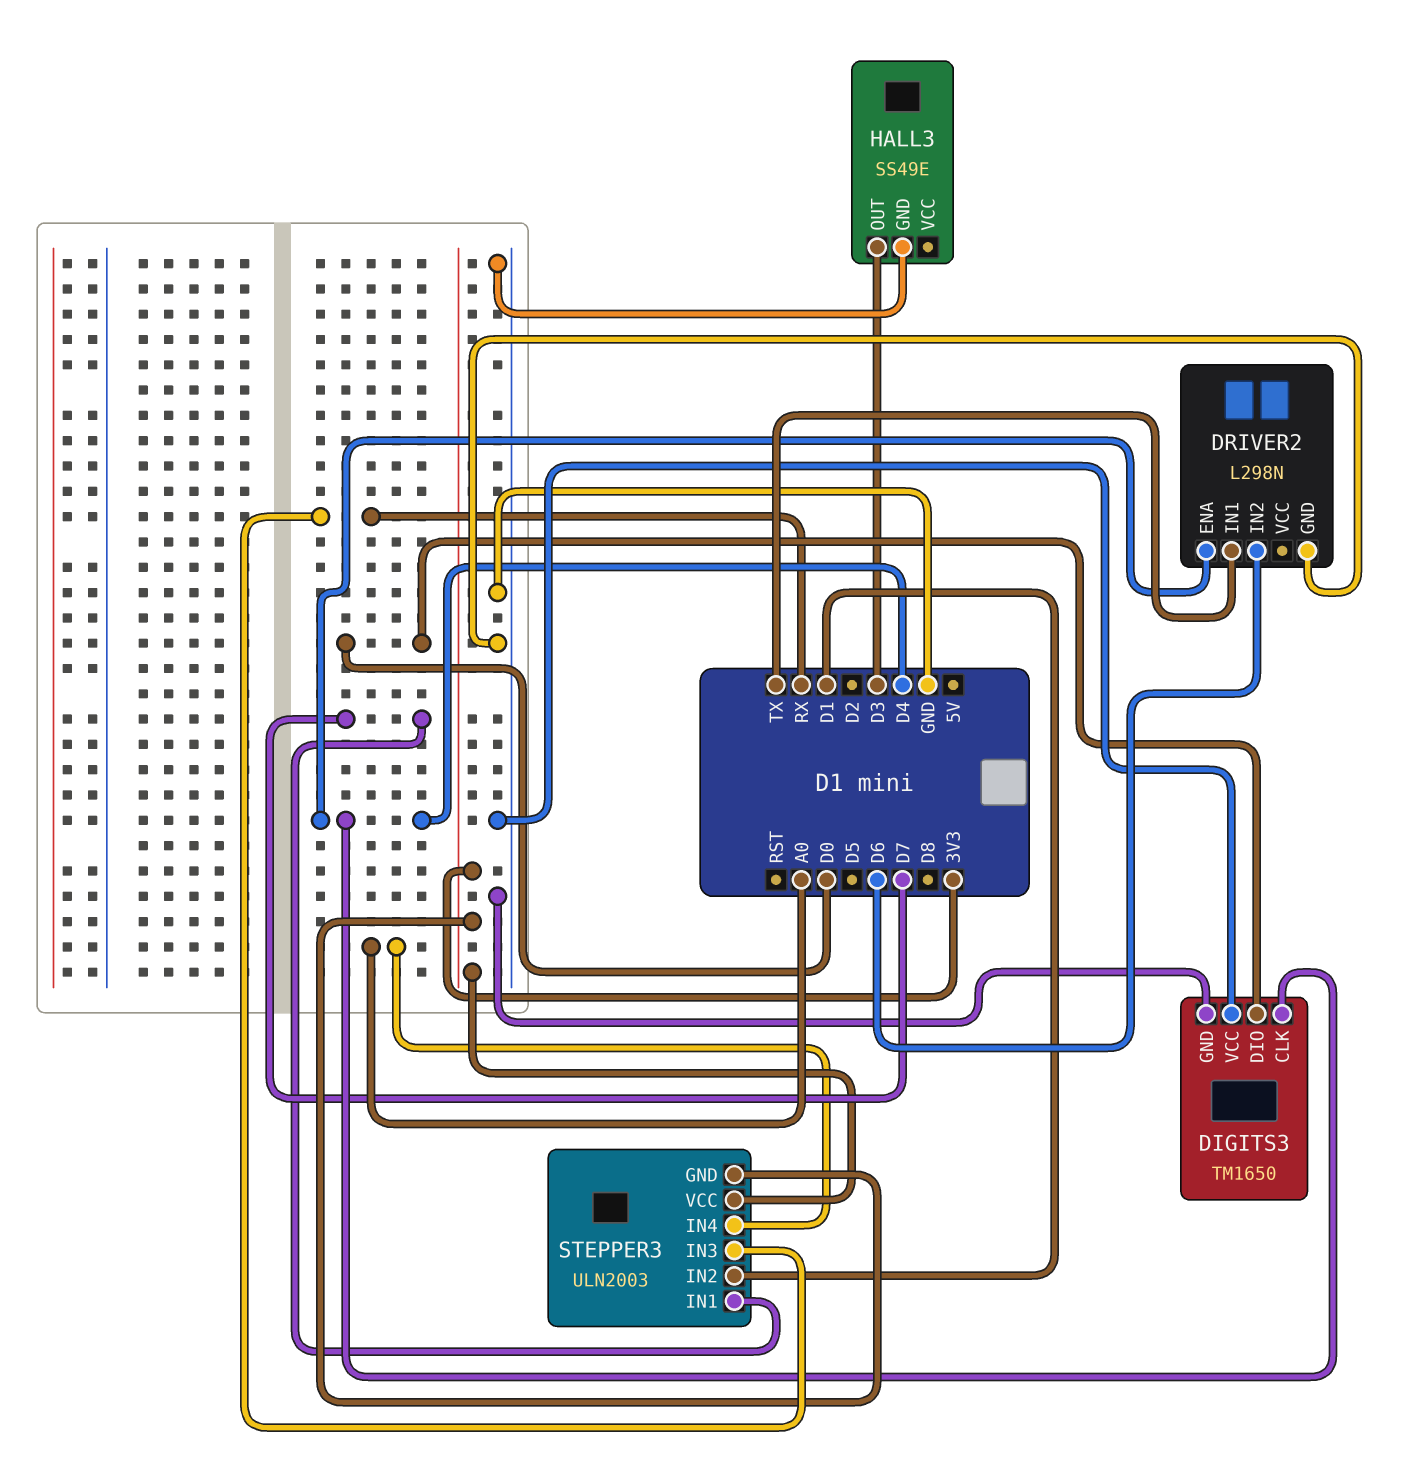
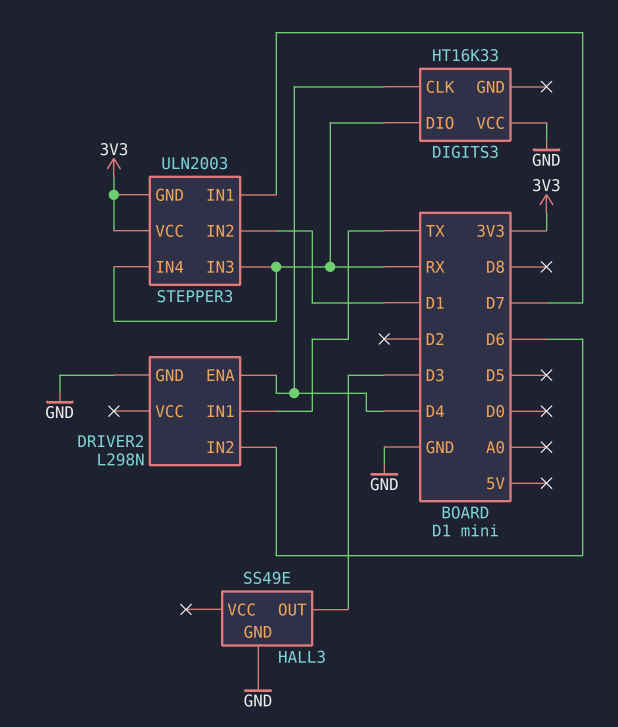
DIGITS3: TM1650 -> HT16K33
DIGITS3 pin DIO: D0 -> RX
DIGITS3 pin GND: GND -> none
STEPPER3 pin IN4: A0 -> RX

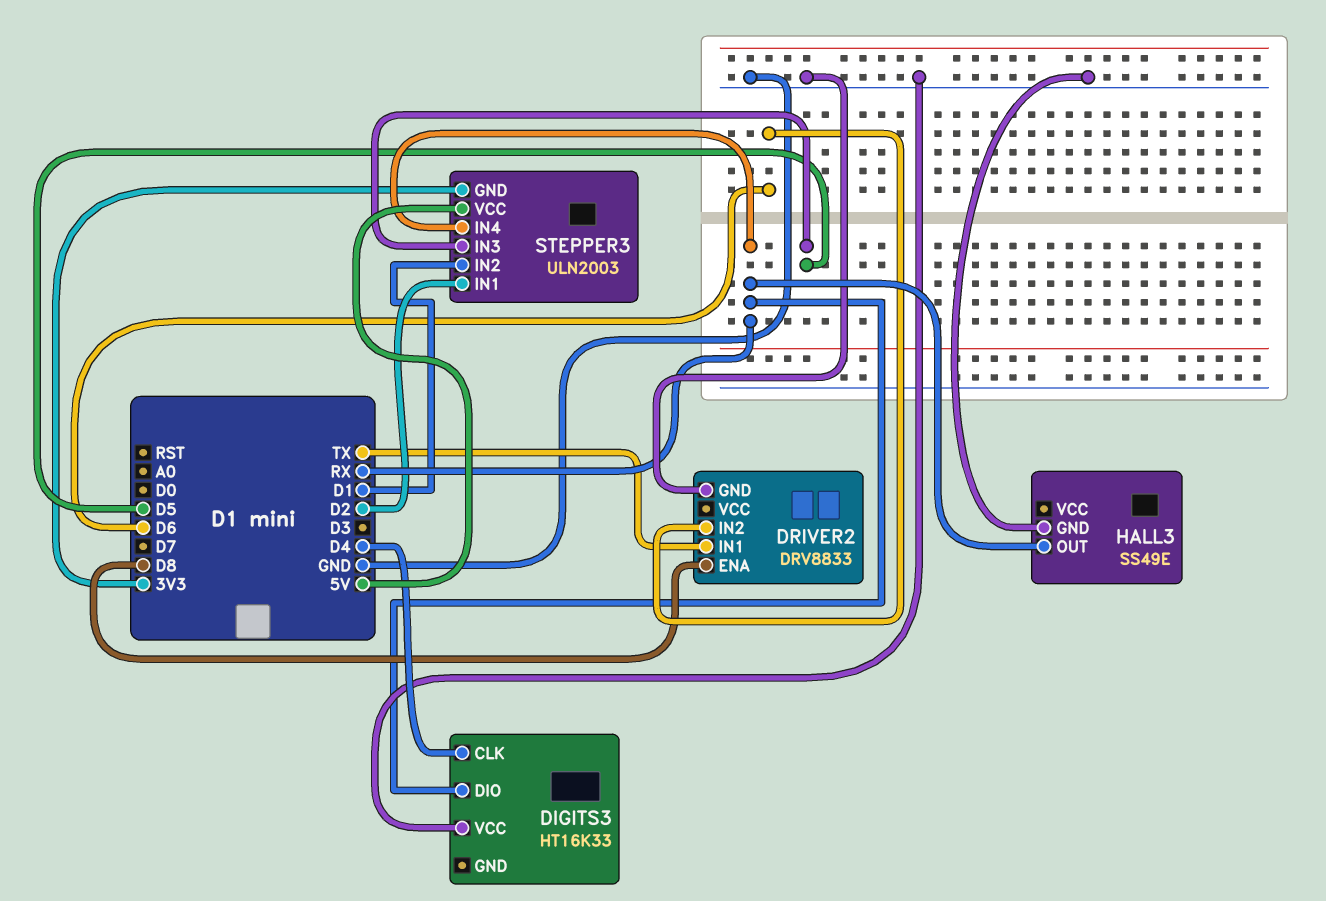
DRIVER2: L298N -> DRV8833
DRIVER2 pin ENA: D4 -> D8
HALL3 pin OUT: D3 -> RX
STEPPER3 pin IN1: D7 -> D2
STEPPER3 pin IN3: RX -> D5
STEPPER3 pin VCC: 3V3 -> 5V

